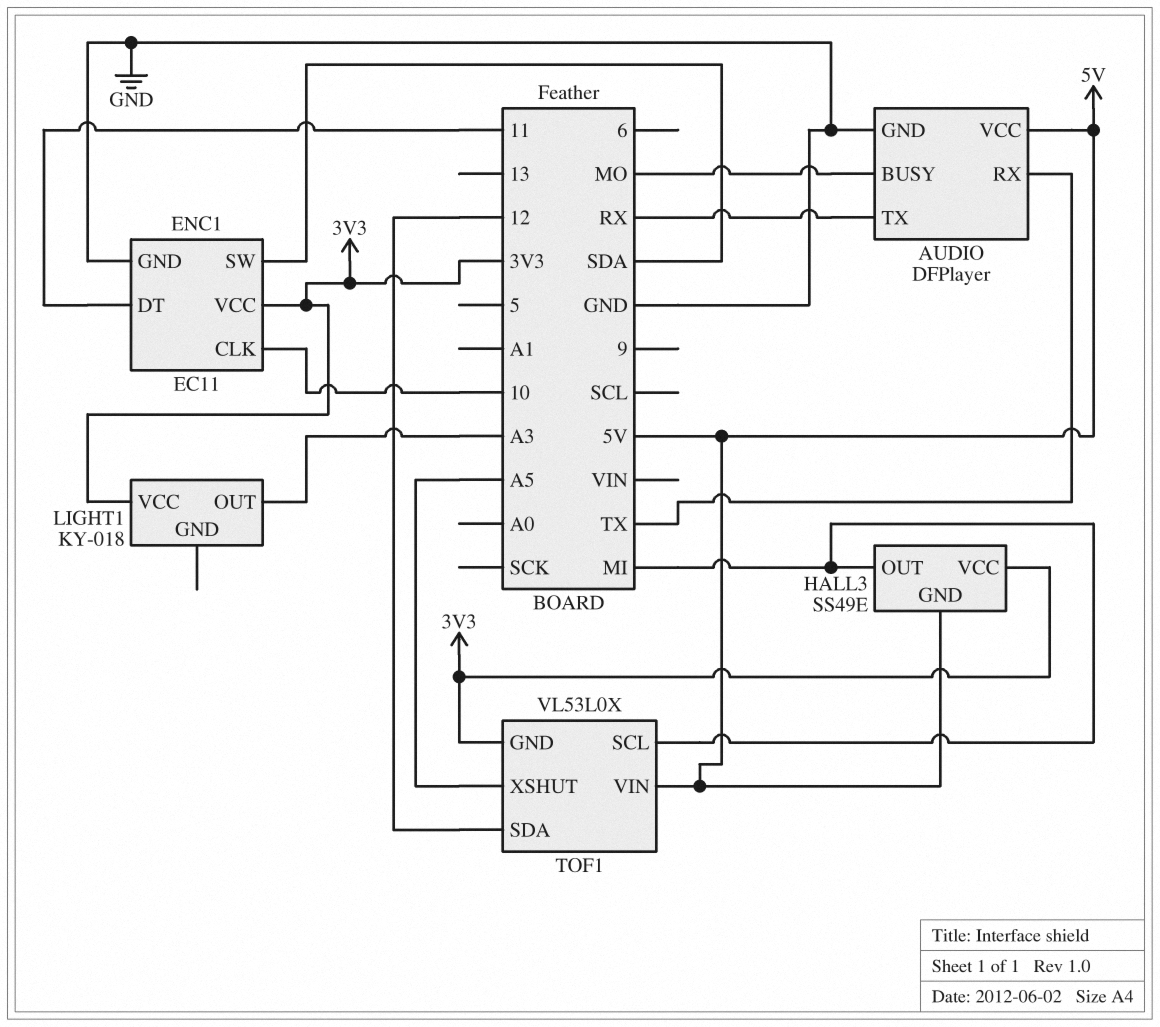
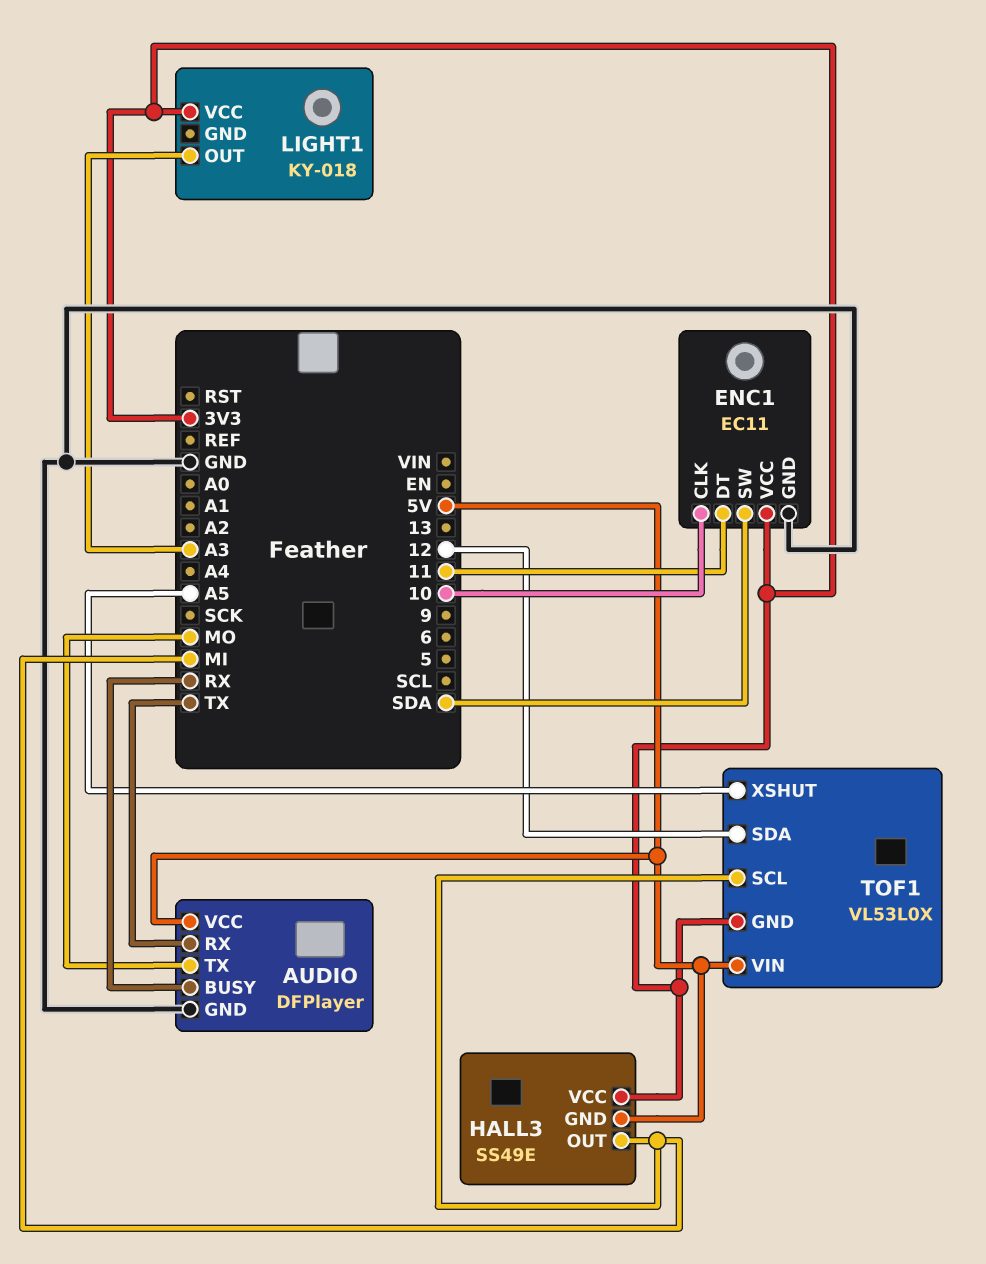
AUDIO pin BUSY: MO -> RX
AUDIO pin TX: RX -> MO

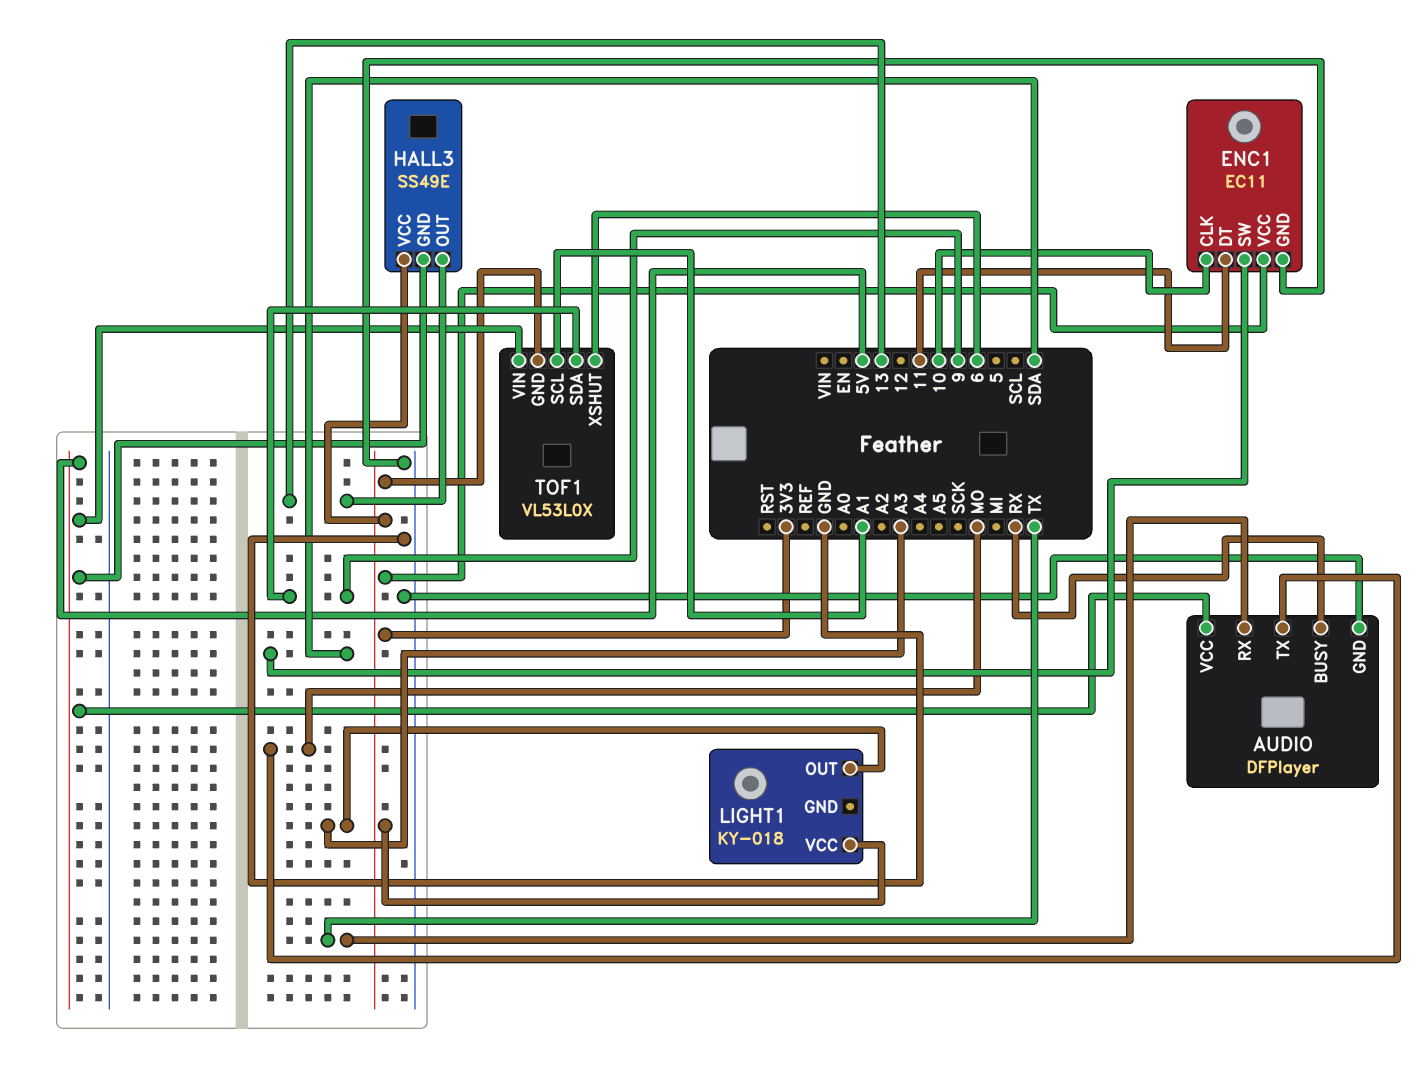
HALL3 pin OUT: MI -> 13
TOF1 pin SCL: MI -> A1
TOF1 pin SDA: 12 -> 9
TOF1 pin XSHUT: A5 -> 6

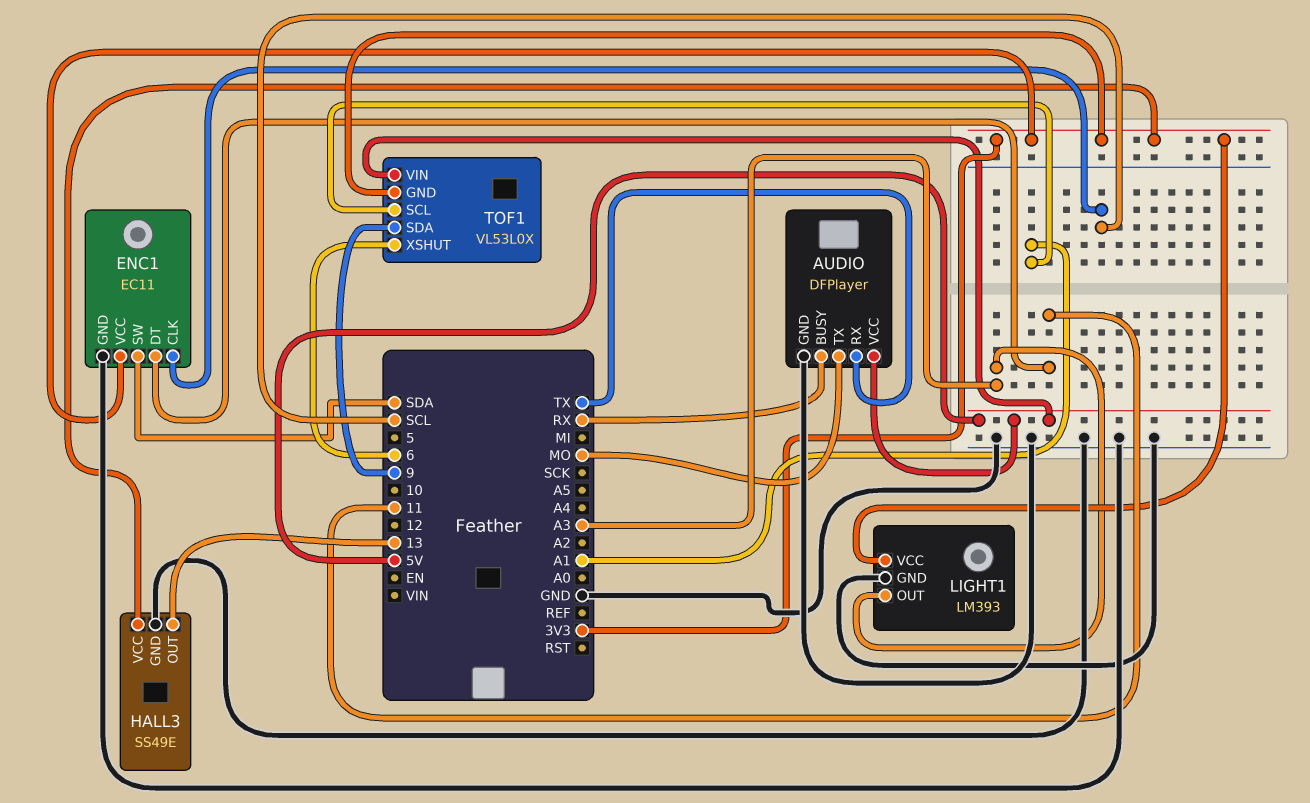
ENC1 pin CLK: 10 -> SCL
HALL3 pin GND: 5V -> GND
LIGHT1: KY-018 -> LM393
LIGHT1 pin GND: none -> GND

